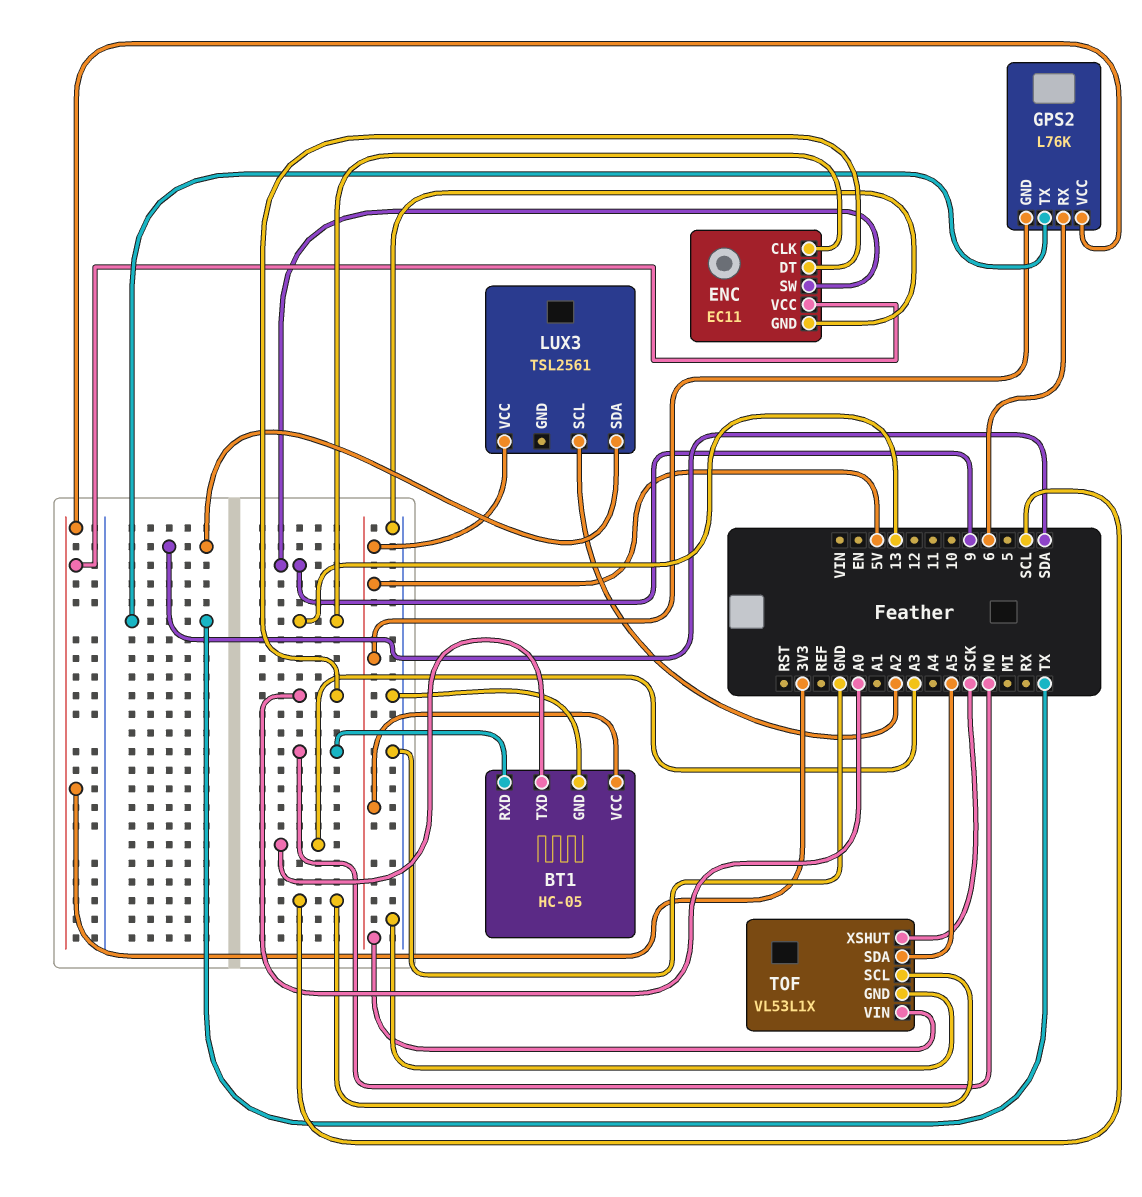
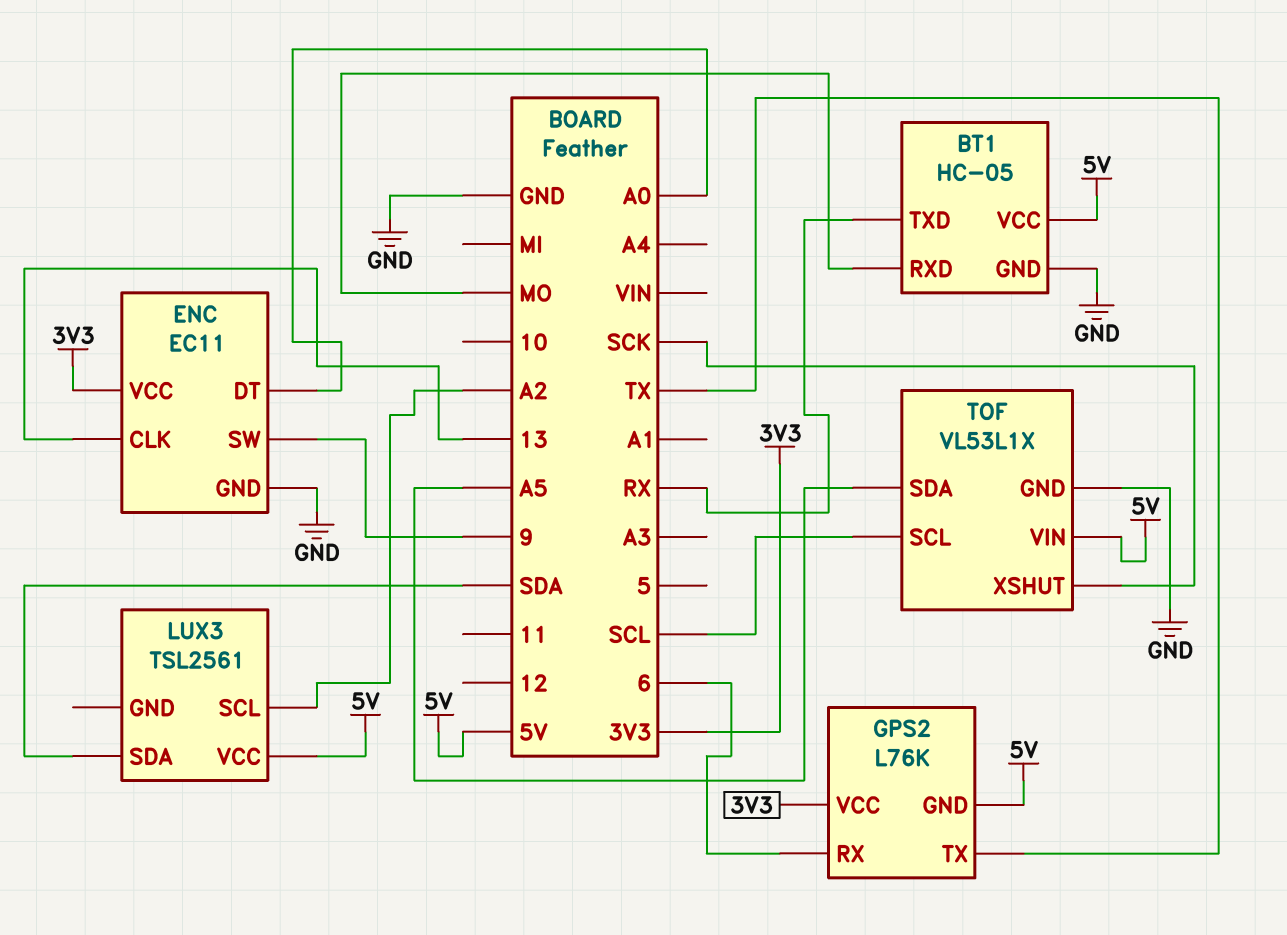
BT1 pin TXD: A3 -> RX

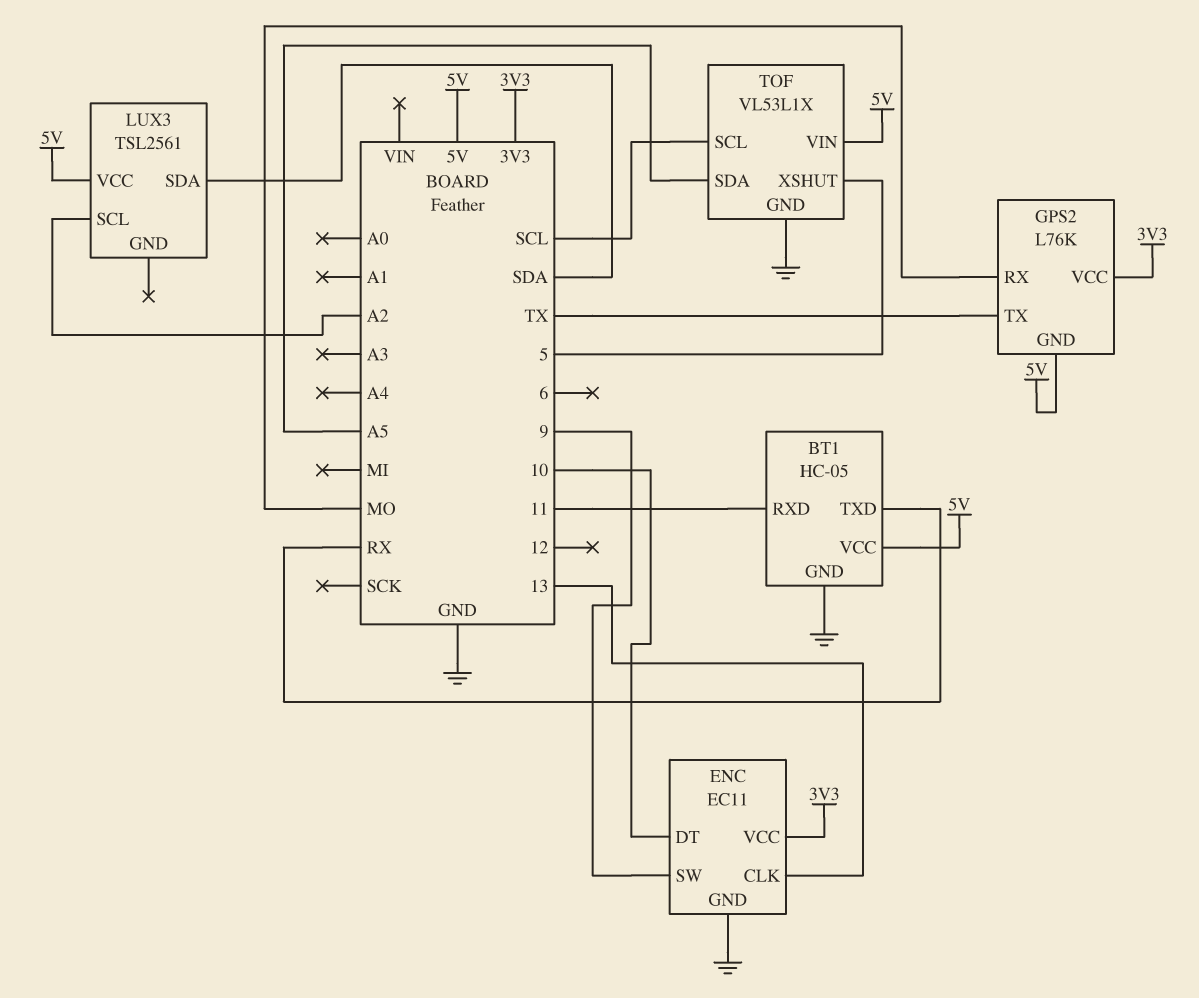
BT1 pin RXD: MO -> 11
ENC pin DT: A0 -> 10
GPS2 pin RX: 6 -> MO
TOF pin XSHUT: SCK -> 5

